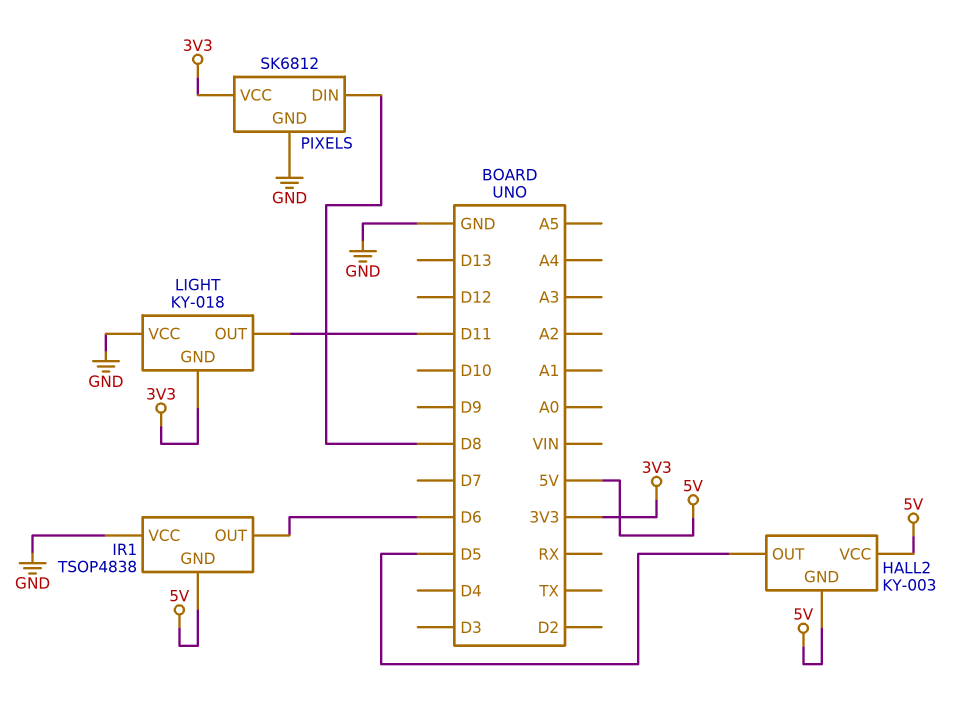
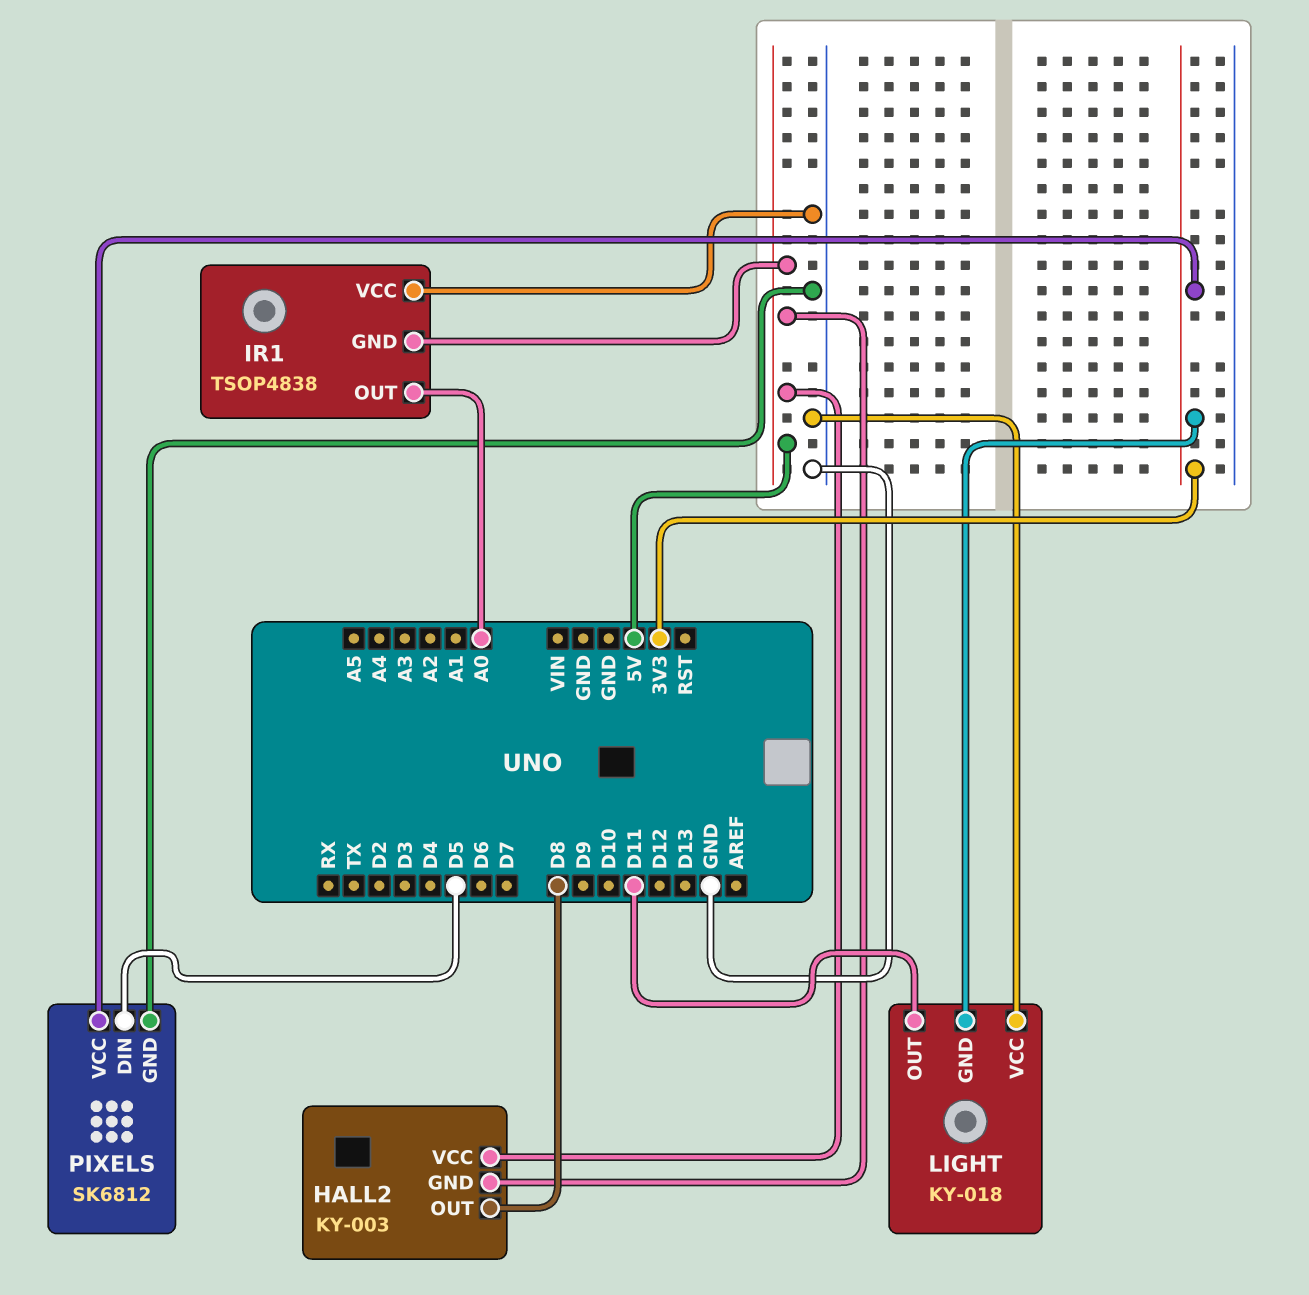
HALL2 pin OUT: D5 -> D8
IR1 pin OUT: D6 -> A0
PIXELS pin DIN: D8 -> D5

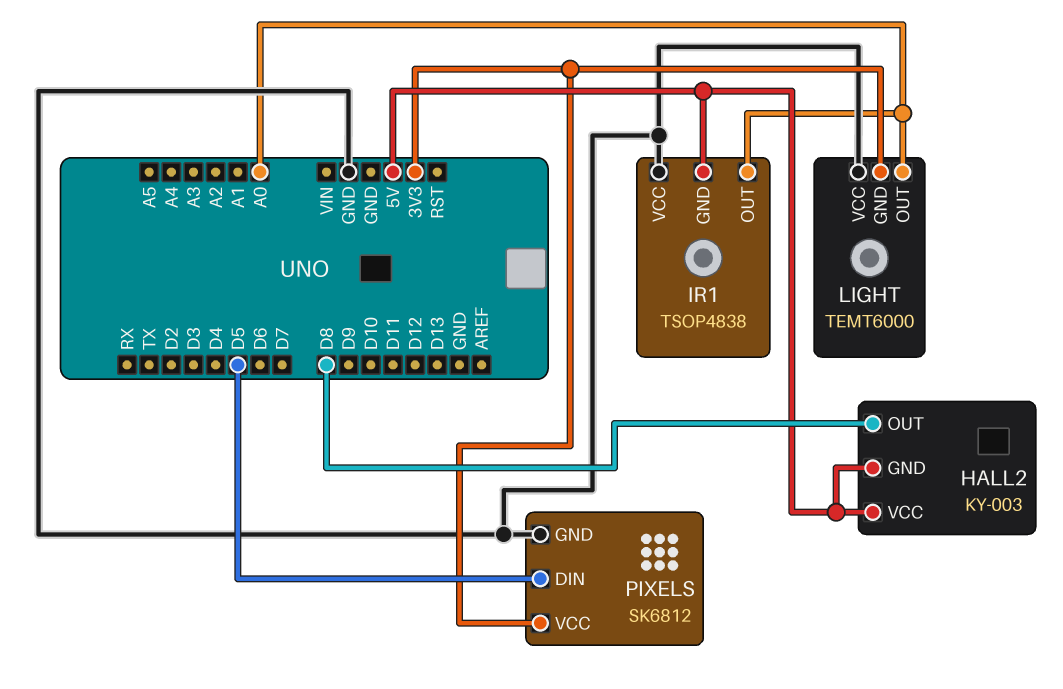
LIGHT: KY-018 -> TEMT6000
LIGHT pin OUT: D11 -> A0

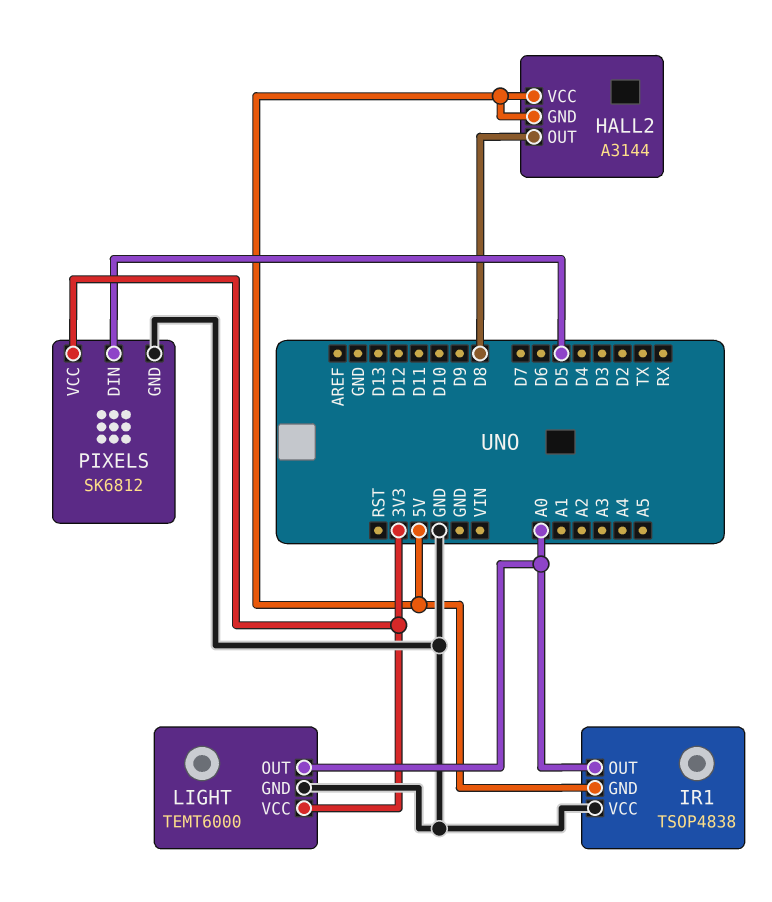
HALL2: KY-003 -> A3144
LIGHT pin GND: 3V3 -> GND
LIGHT pin VCC: GND -> 3V3

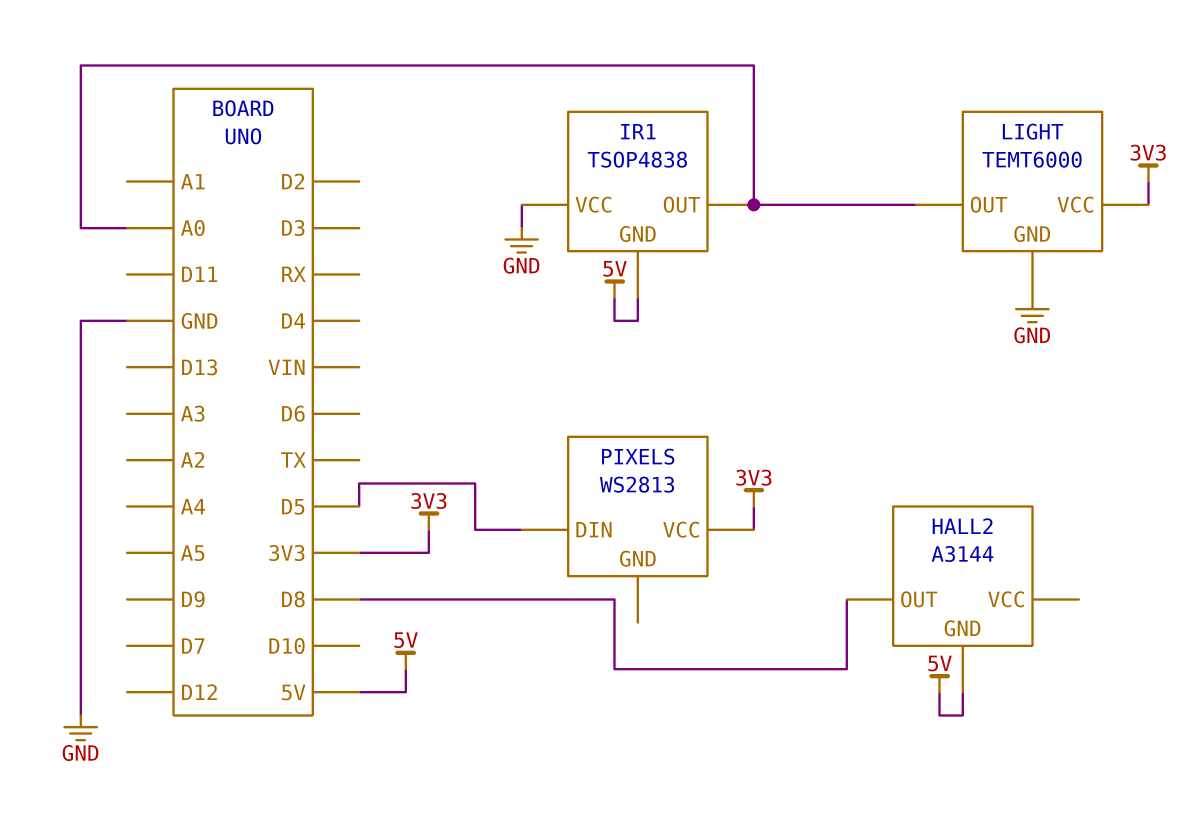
HALL2 pin VCC: 5V -> none
PIXELS: SK6812 -> WS2813
PIXELS pin GND: GND -> none

